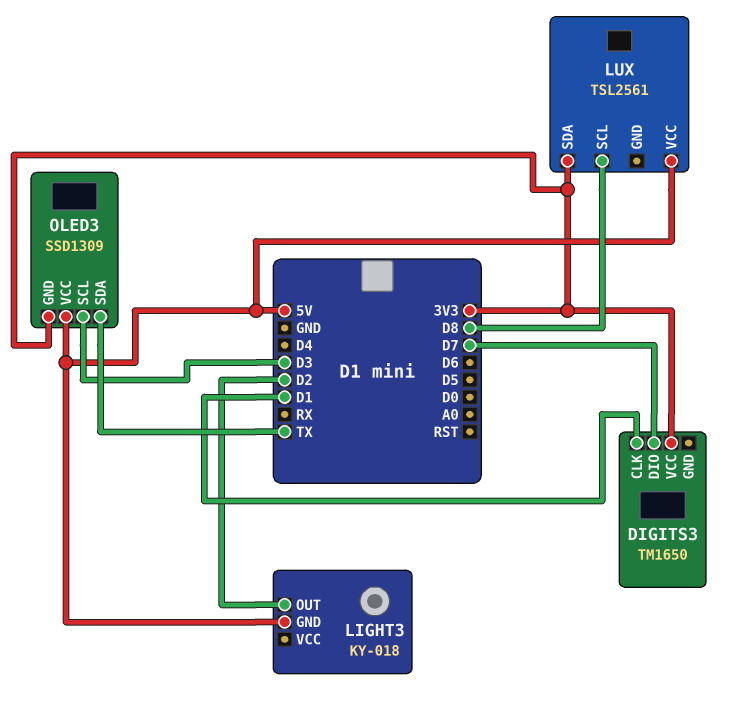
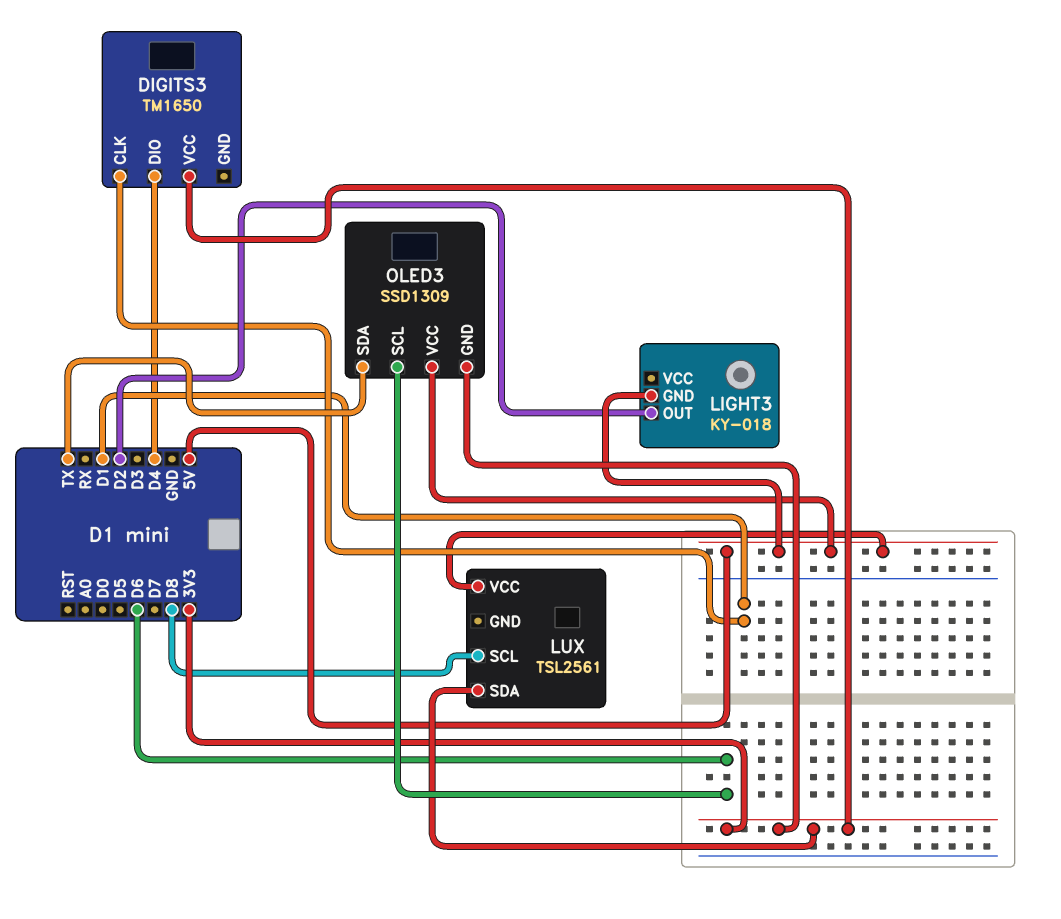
DIGITS3 pin DIO: D7 -> D4
OLED3 pin SCL: D3 -> D6

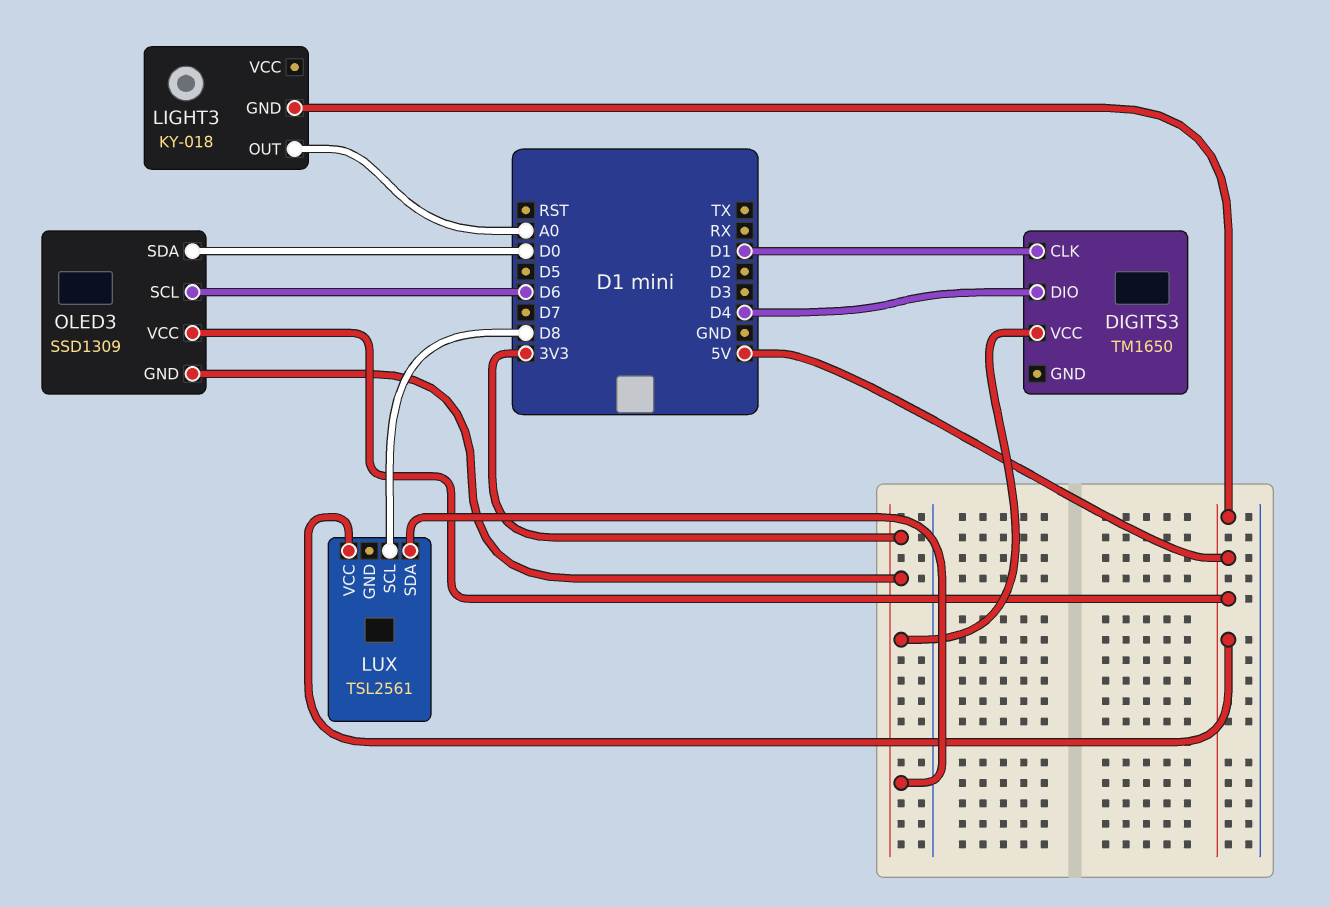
LIGHT3 pin OUT: D2 -> A0
OLED3 pin SDA: TX -> D0

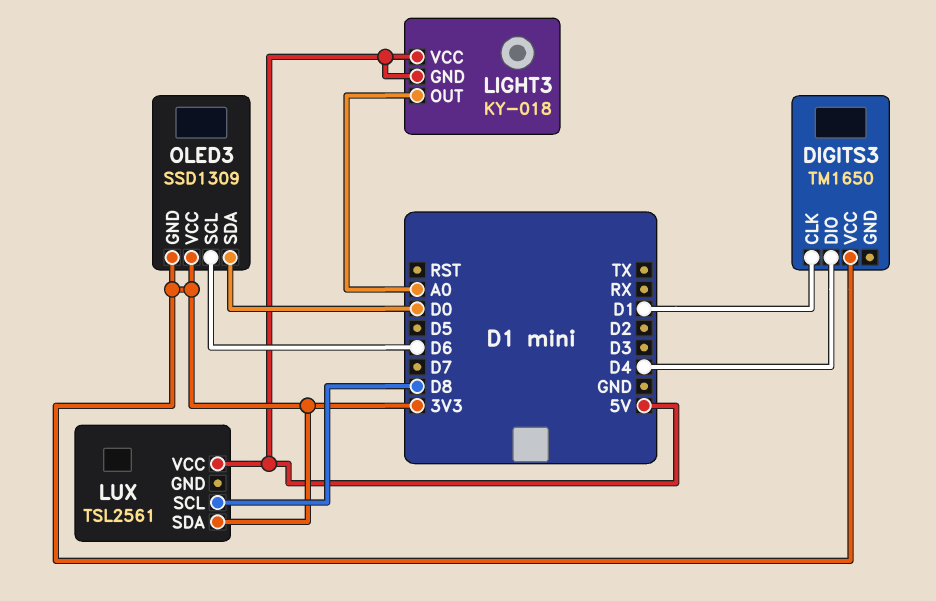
LIGHT3 pin VCC: none -> 5V
OLED3 pin VCC: 5V -> 3V3

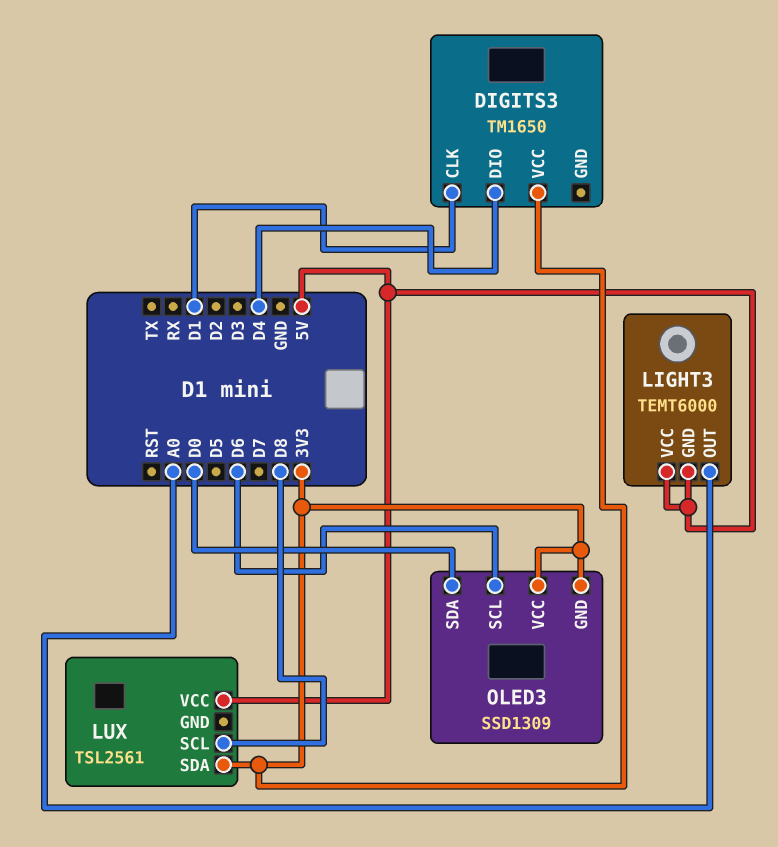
LIGHT3: KY-018 -> TEMT6000

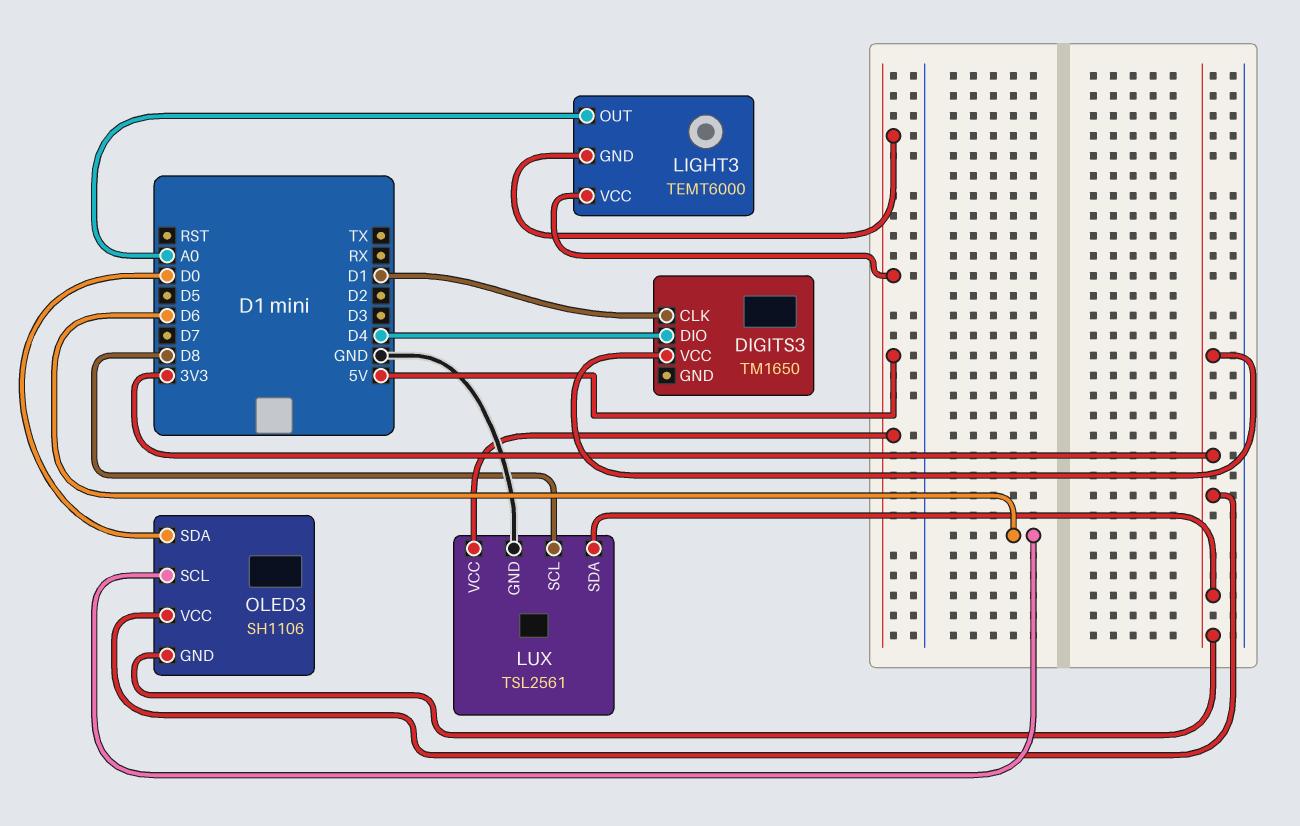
LUX pin GND: none -> GND
OLED3: SSD1309 -> SH1106

